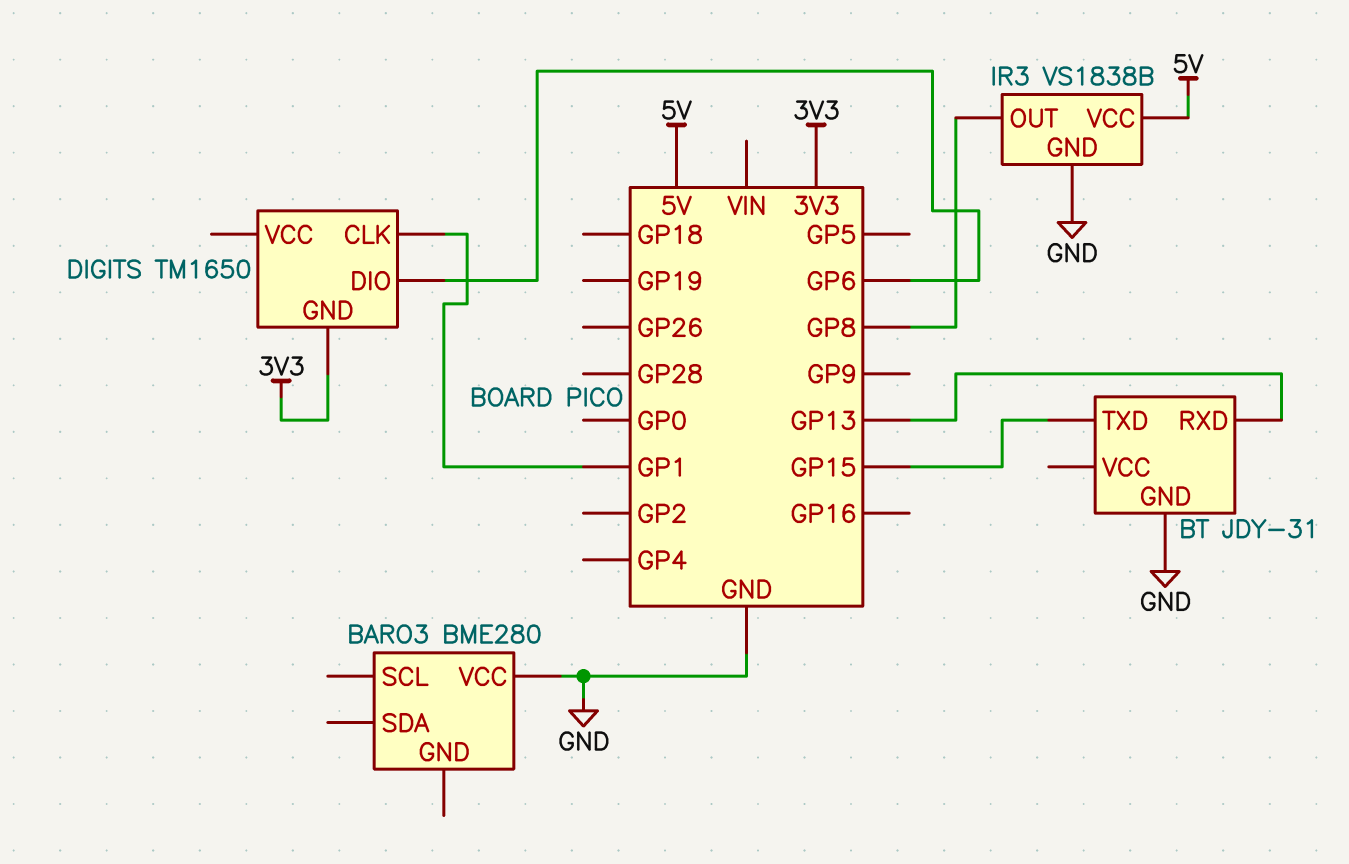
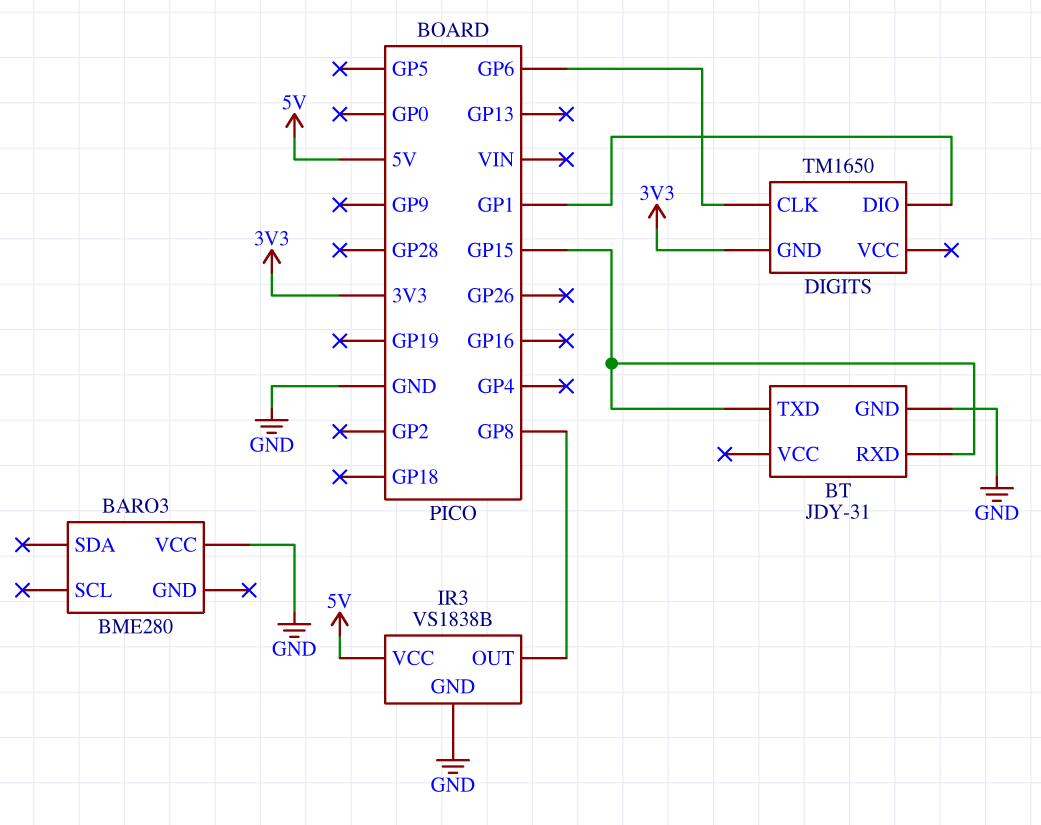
BT pin RXD: GP13 -> GP15
DIGITS pin CLK: GP1 -> GP6
DIGITS pin DIO: GP6 -> GP1

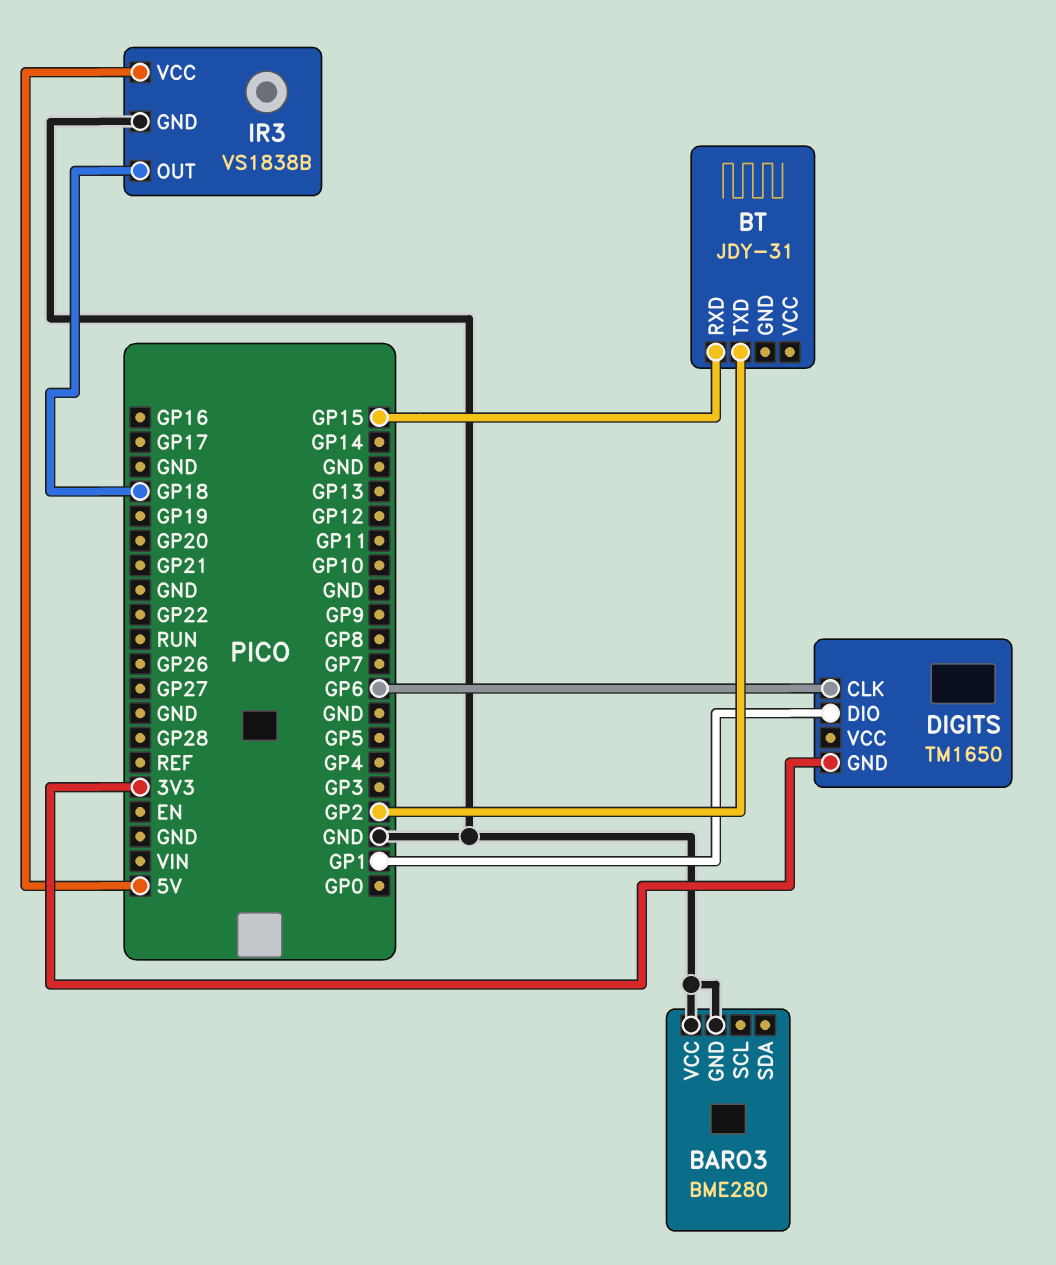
BARO3 pin GND: none -> GND
BT pin GND: GND -> none
BT pin TXD: GP15 -> GP2
IR3 pin OUT: GP8 -> GP18

